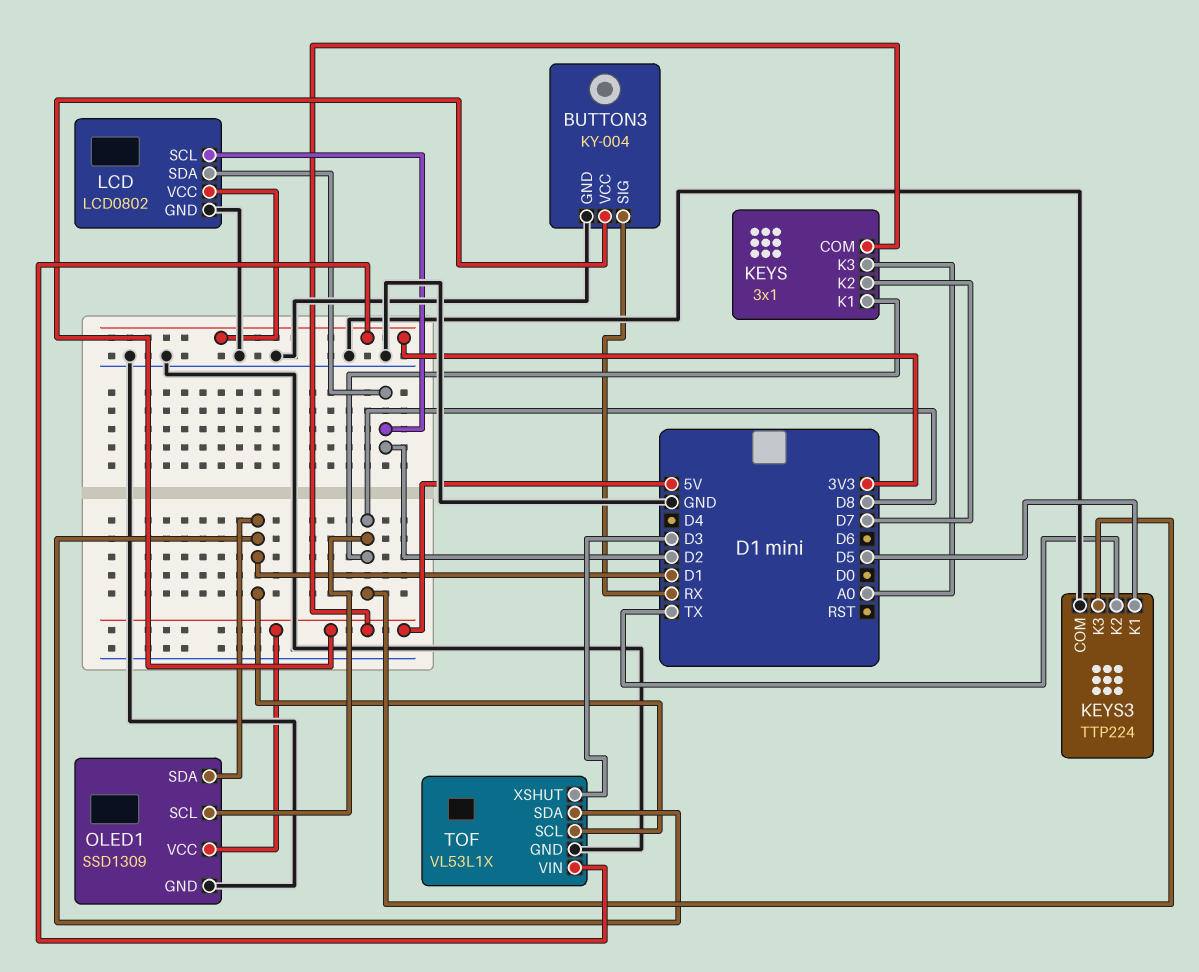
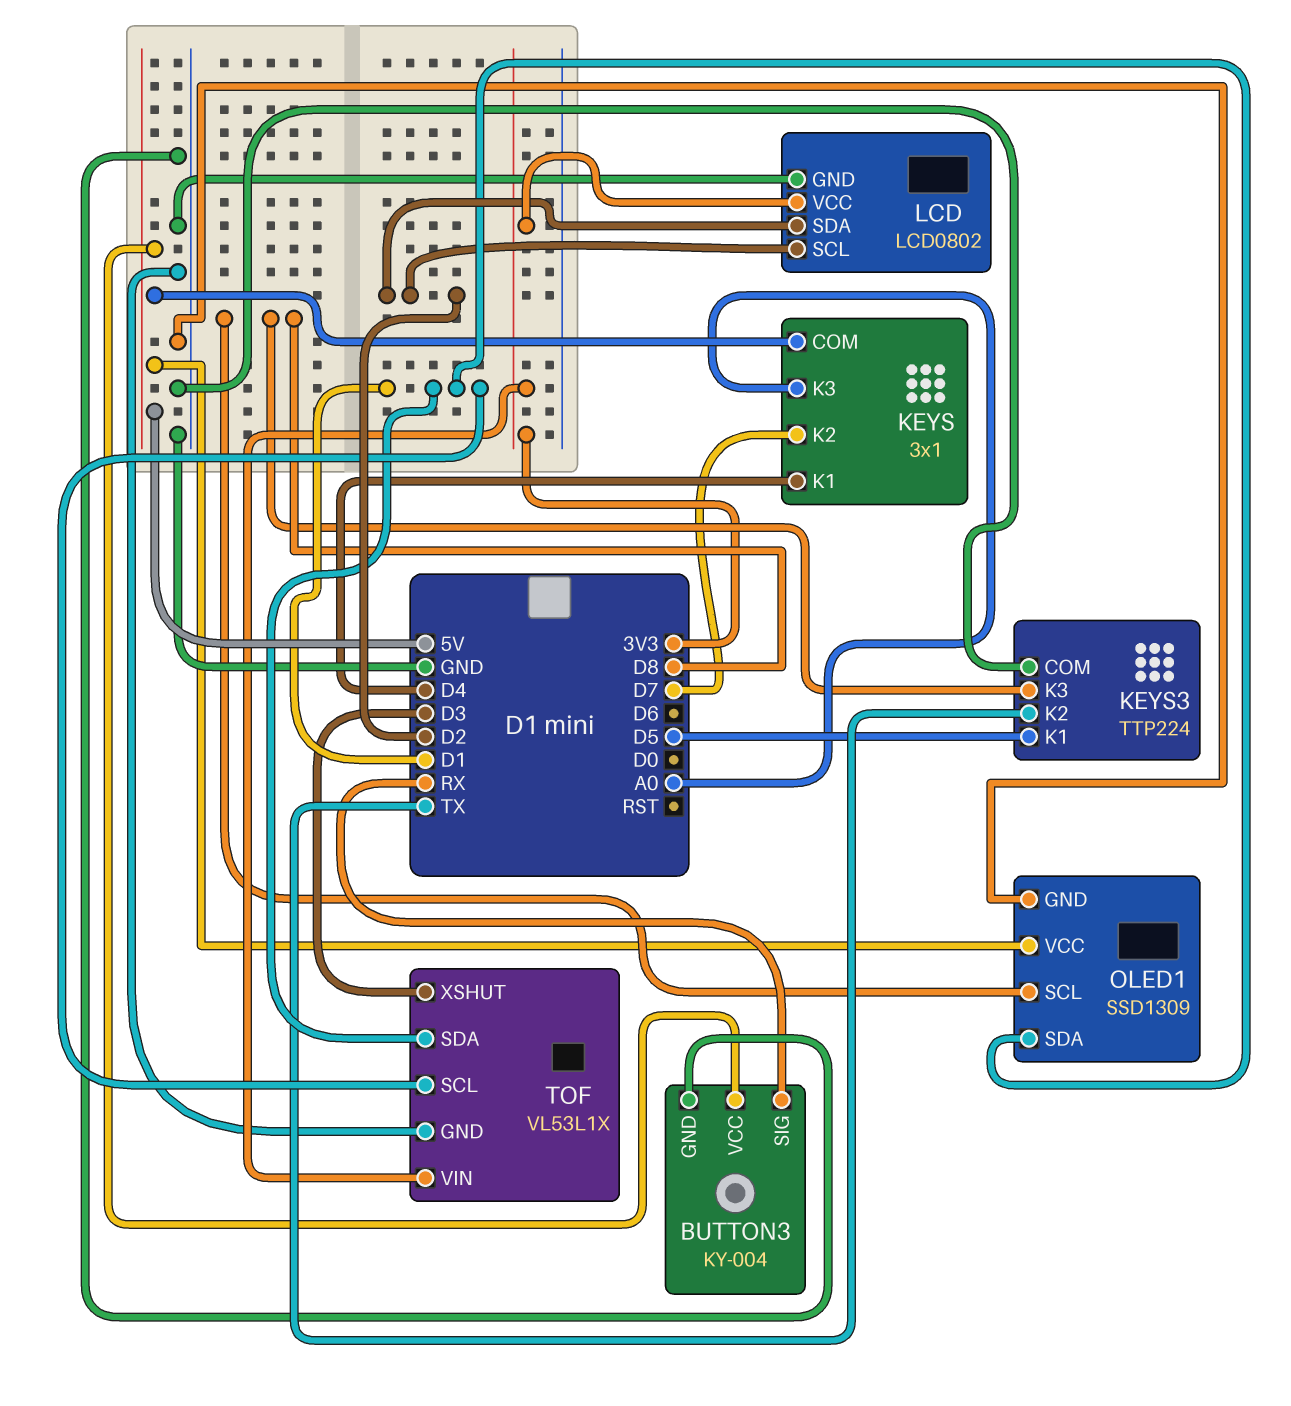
KEYS pin K1: D8 -> D4

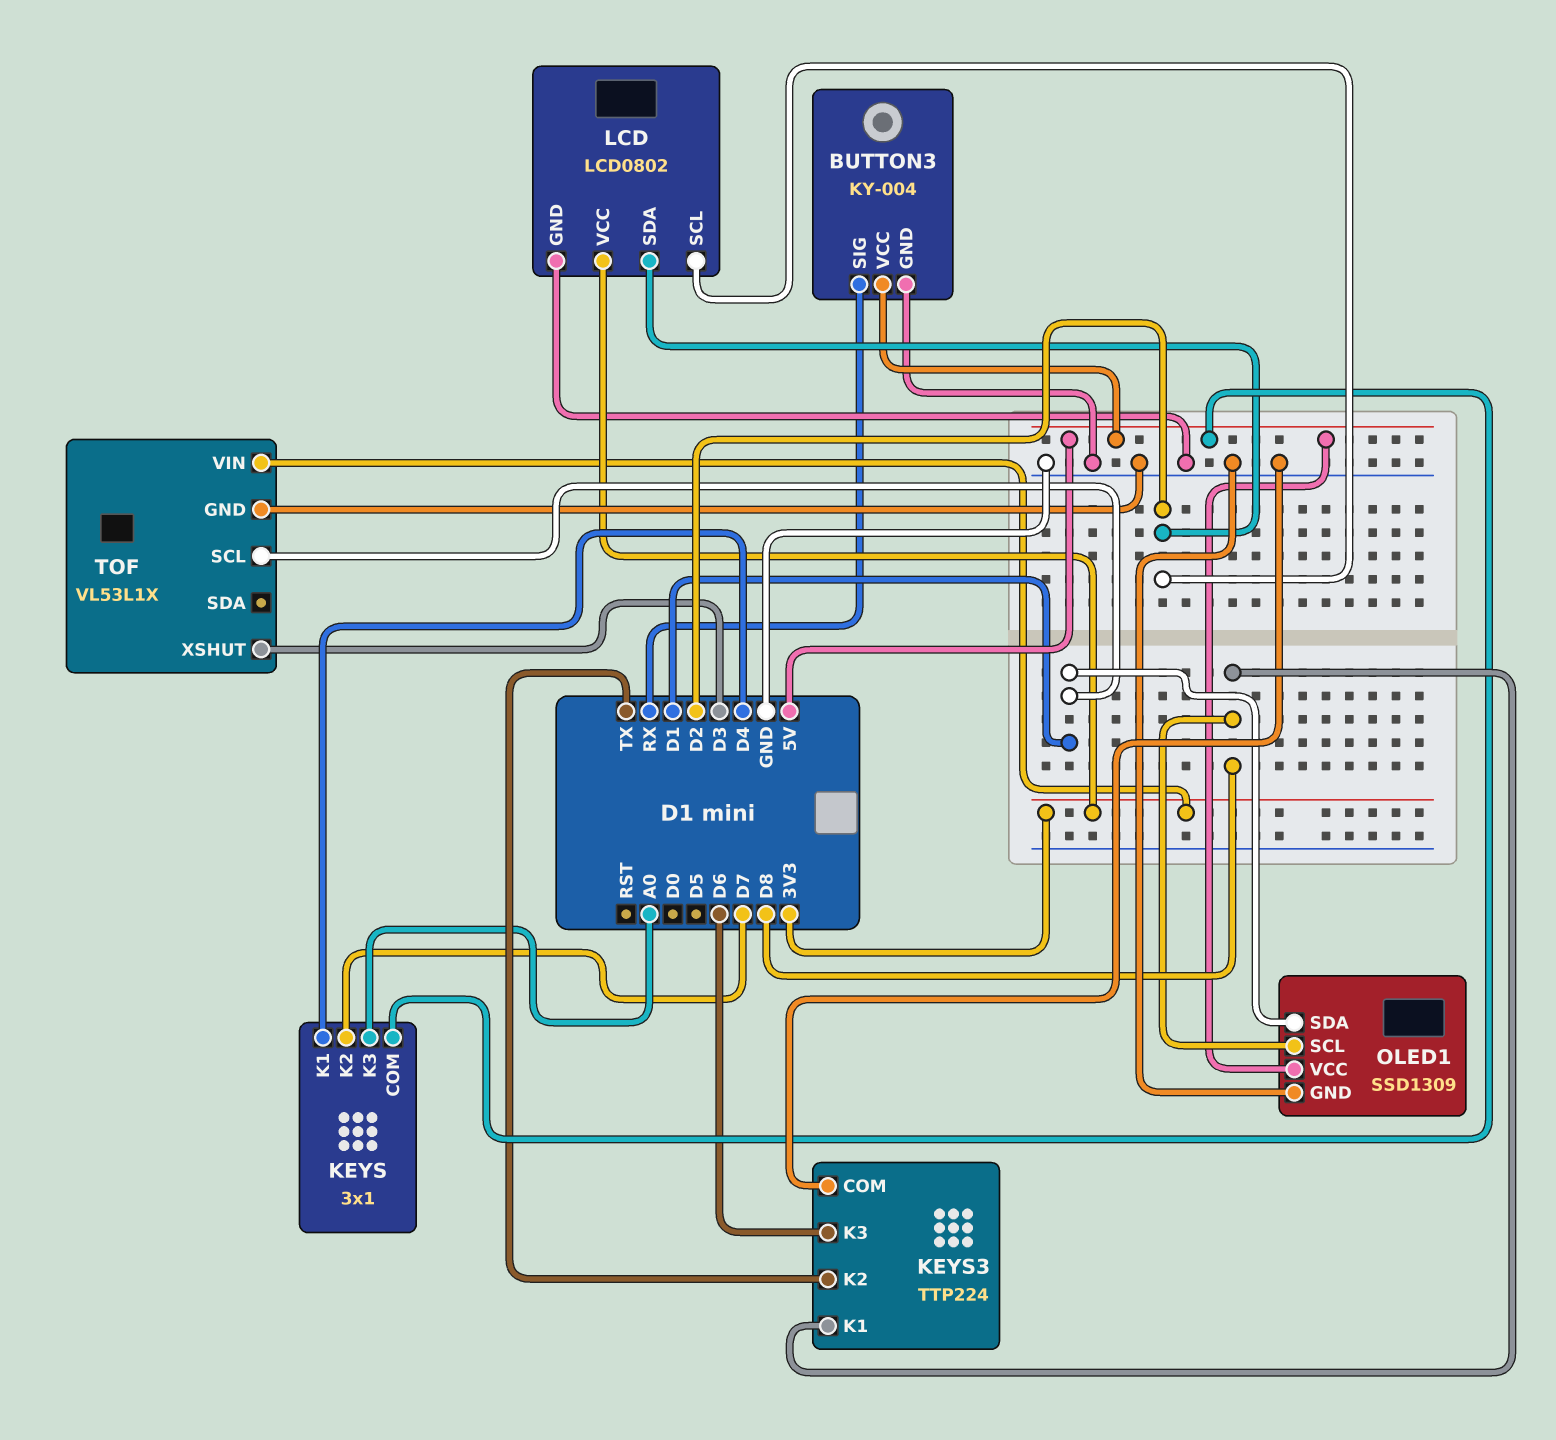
KEYS3 pin K1: D5 -> D8
KEYS3 pin K3: D8 -> D6
TOF pin SDA: D1 -> none

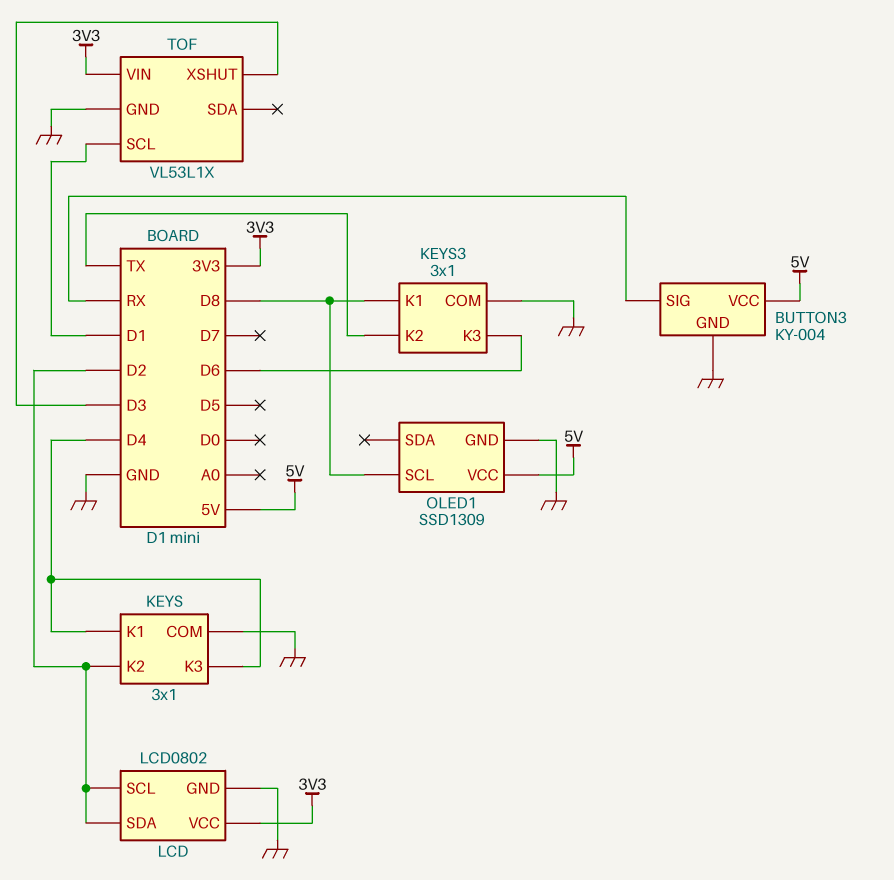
KEYS pin COM: 5V -> GND
KEYS pin K2: D7 -> D2
KEYS pin K3: A0 -> D4
KEYS3: TTP224 -> 3x1
OLED1 pin SDA: D1 -> none

